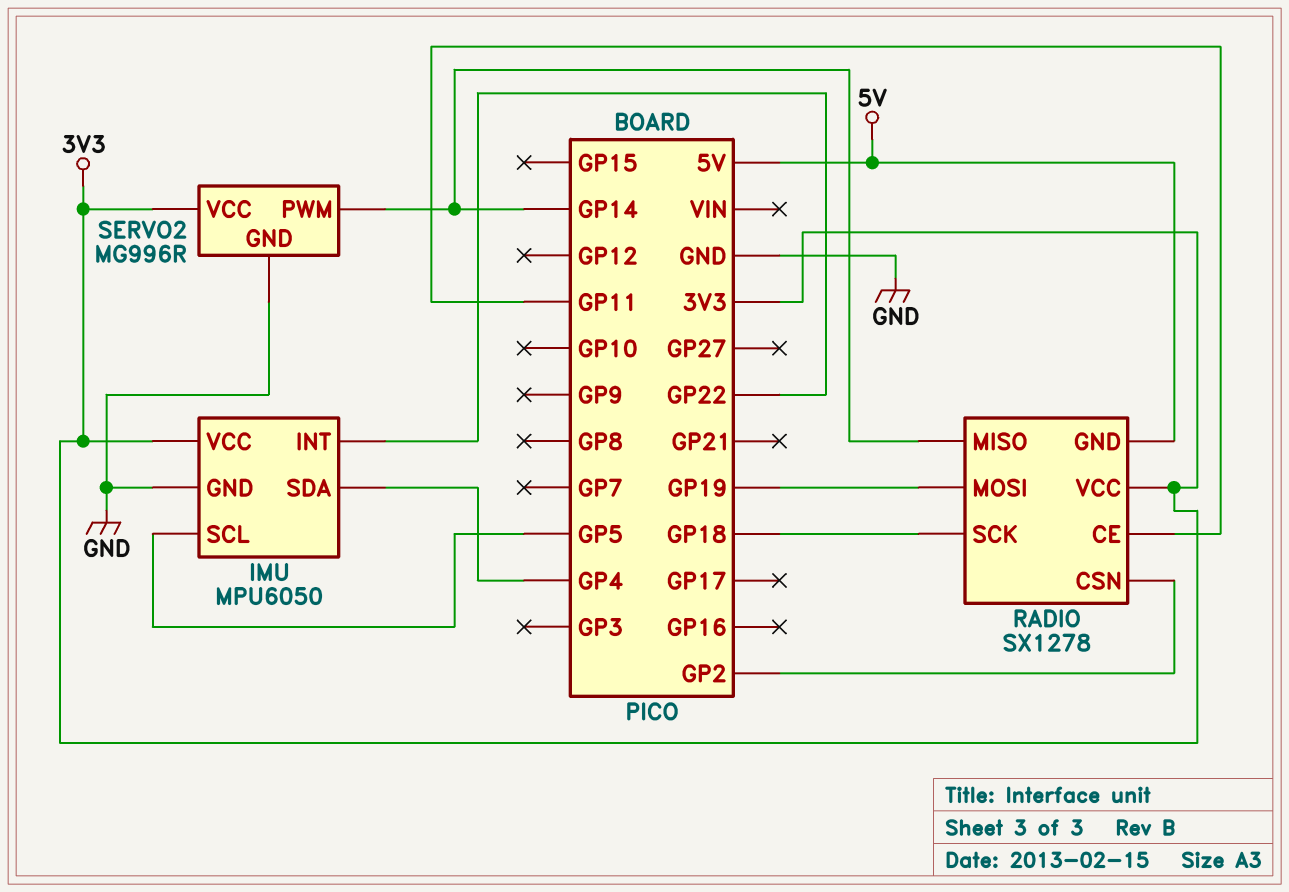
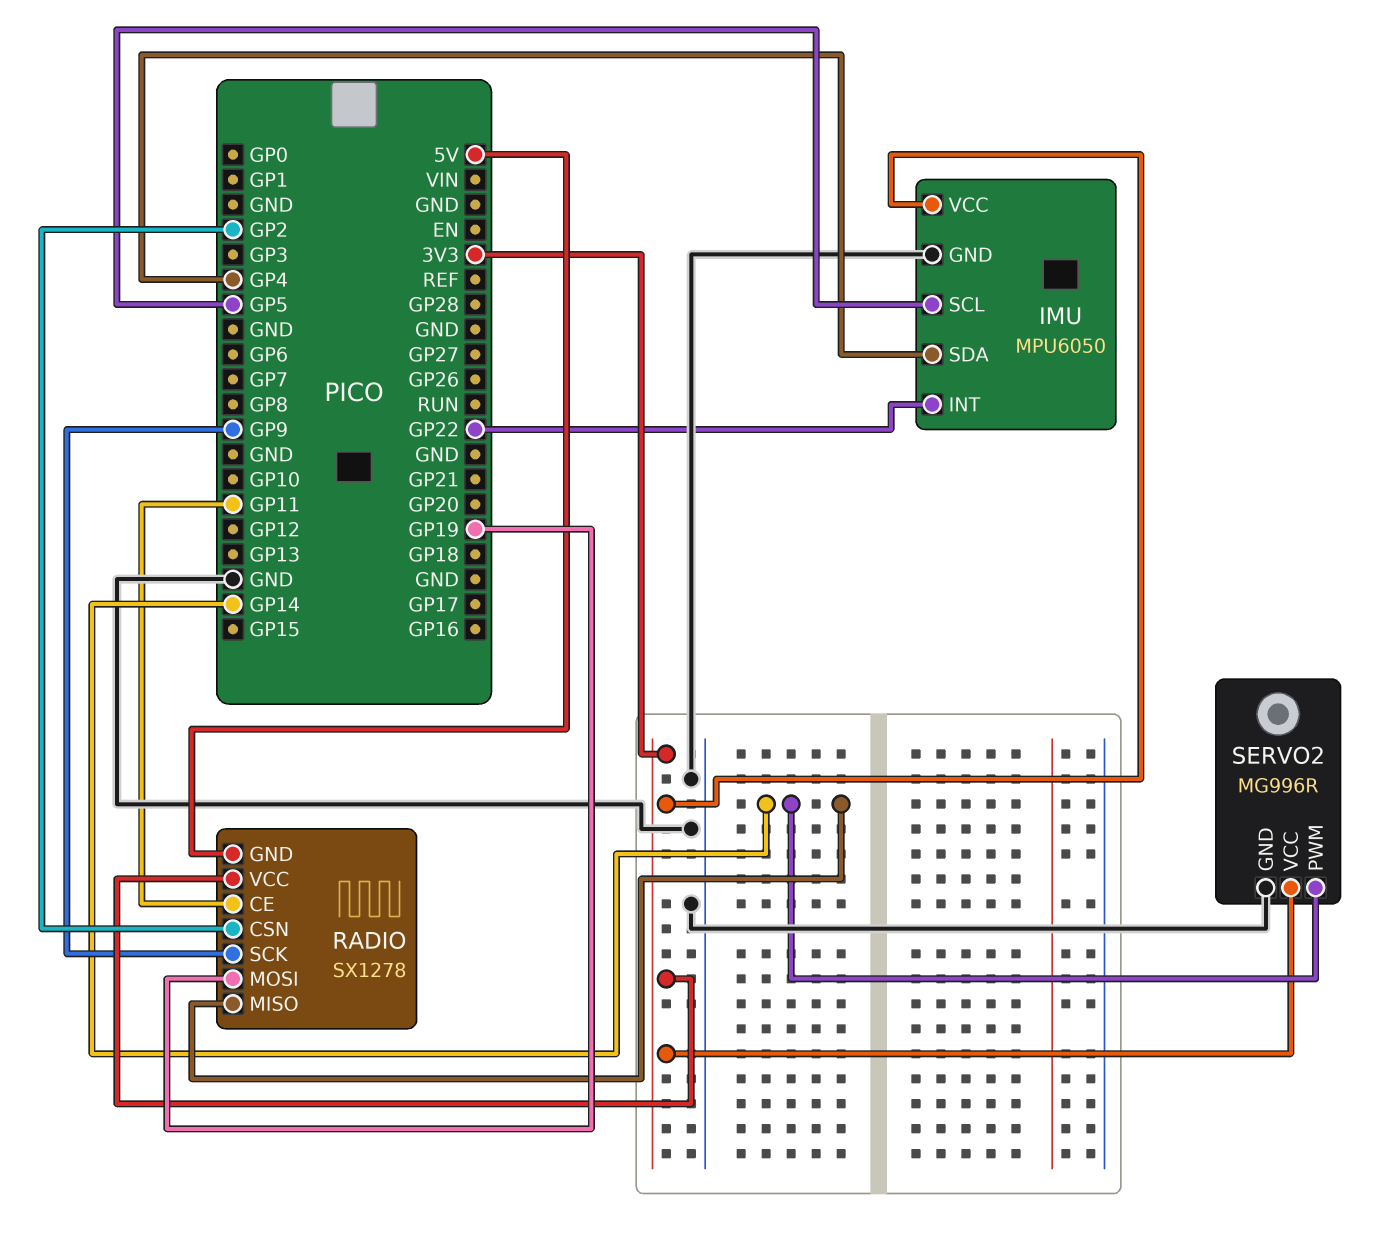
RADIO pin SCK: GP18 -> GP9

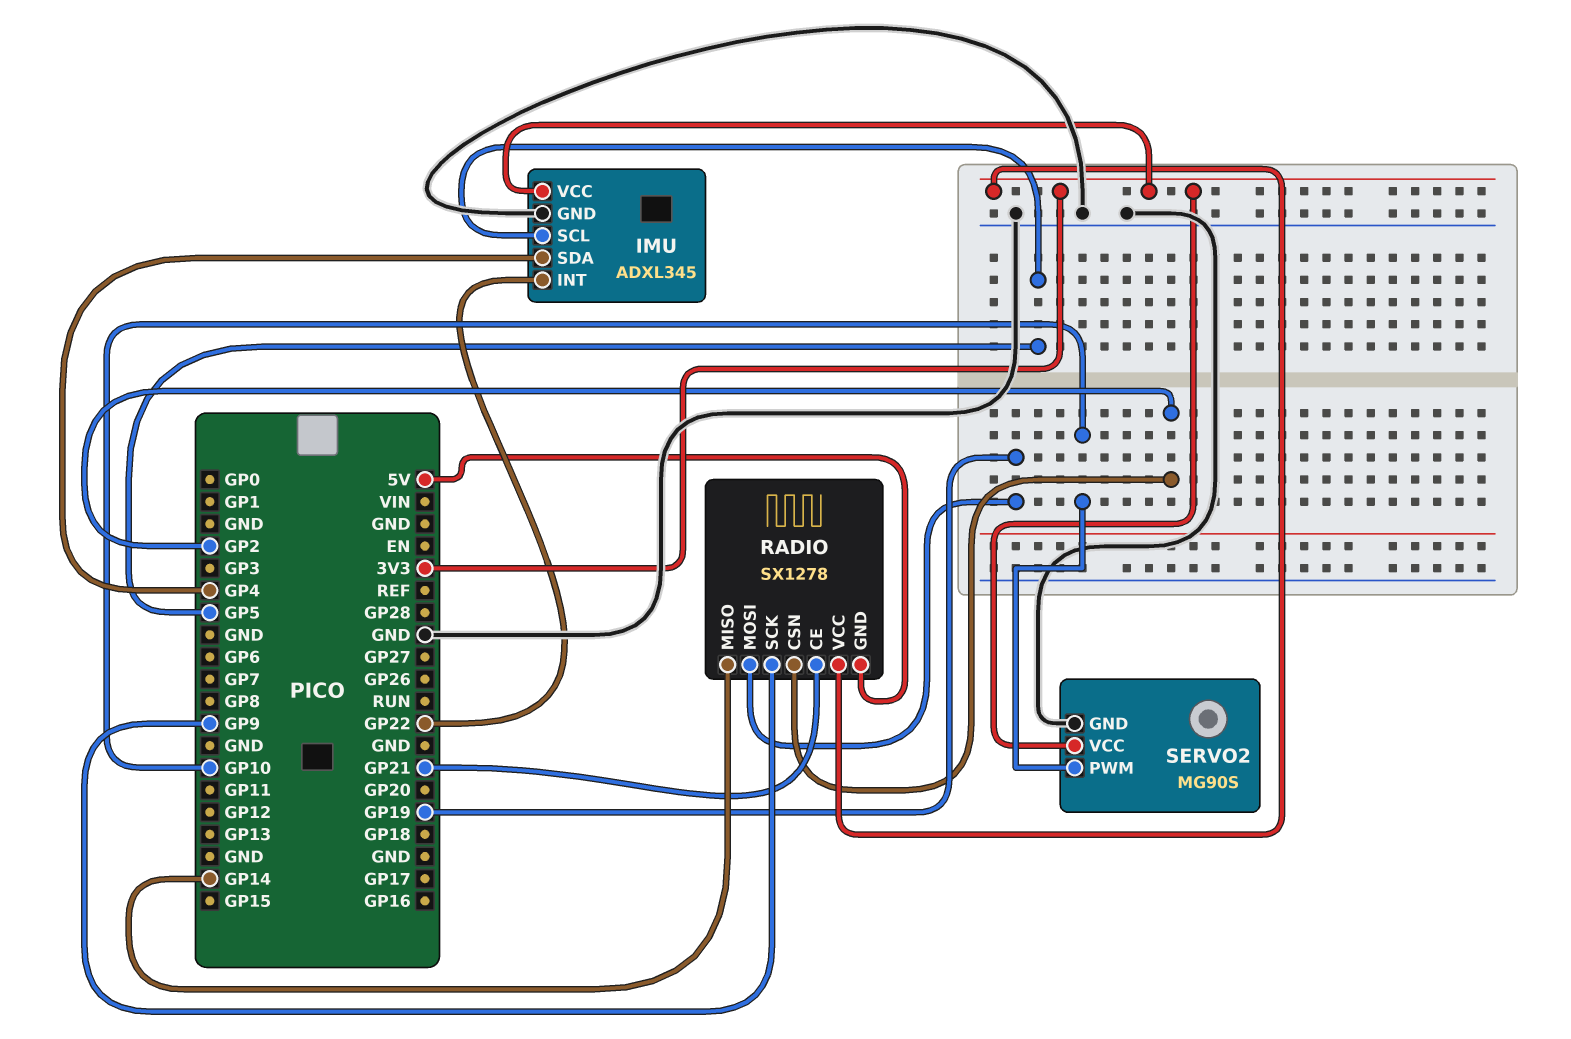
IMU: MPU6050 -> ADXL345
RADIO pin CE: GP11 -> GP21
SERVO2: MG996R -> MG90S
SERVO2 pin PWM: GP14 -> GP10

